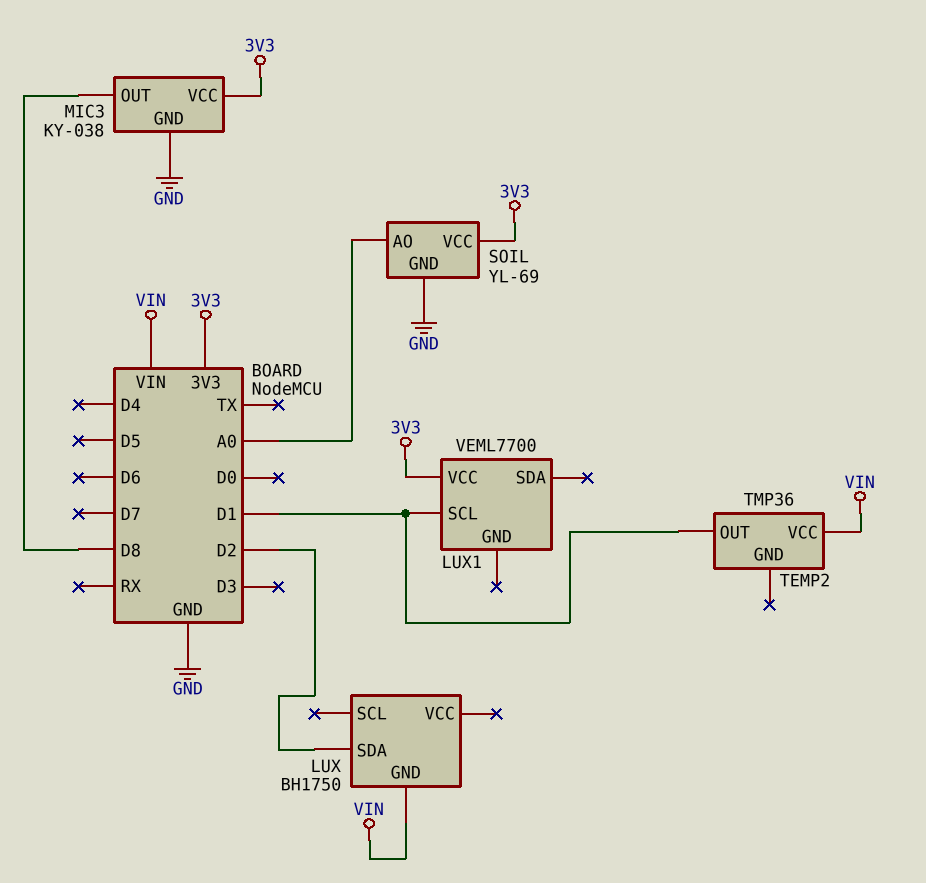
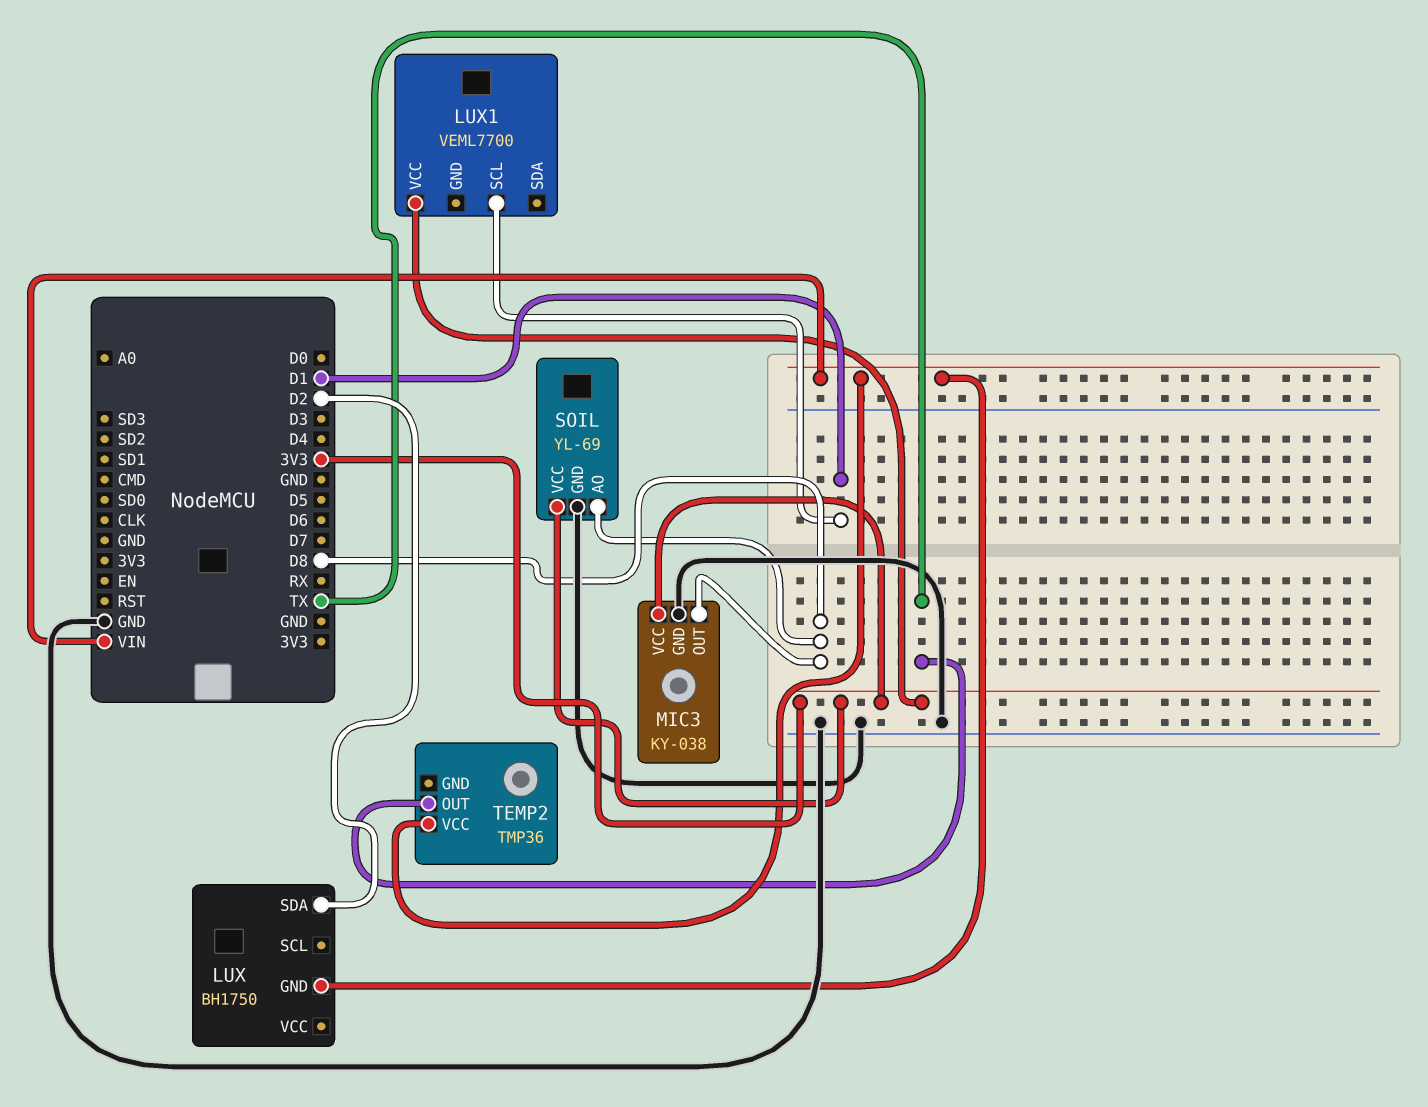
SOIL pin AO: A0 -> D8
TEMP2 pin OUT: D1 -> TX

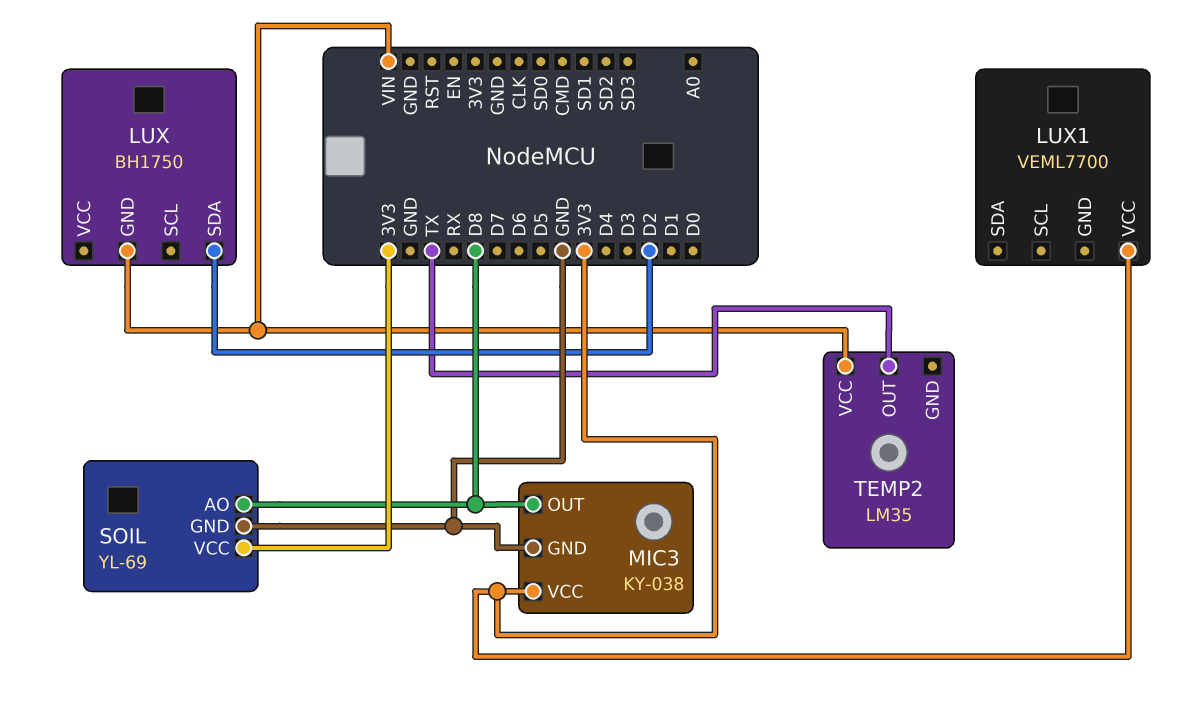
LUX1 pin SCL: D1 -> none
TEMP2: TMP36 -> LM35

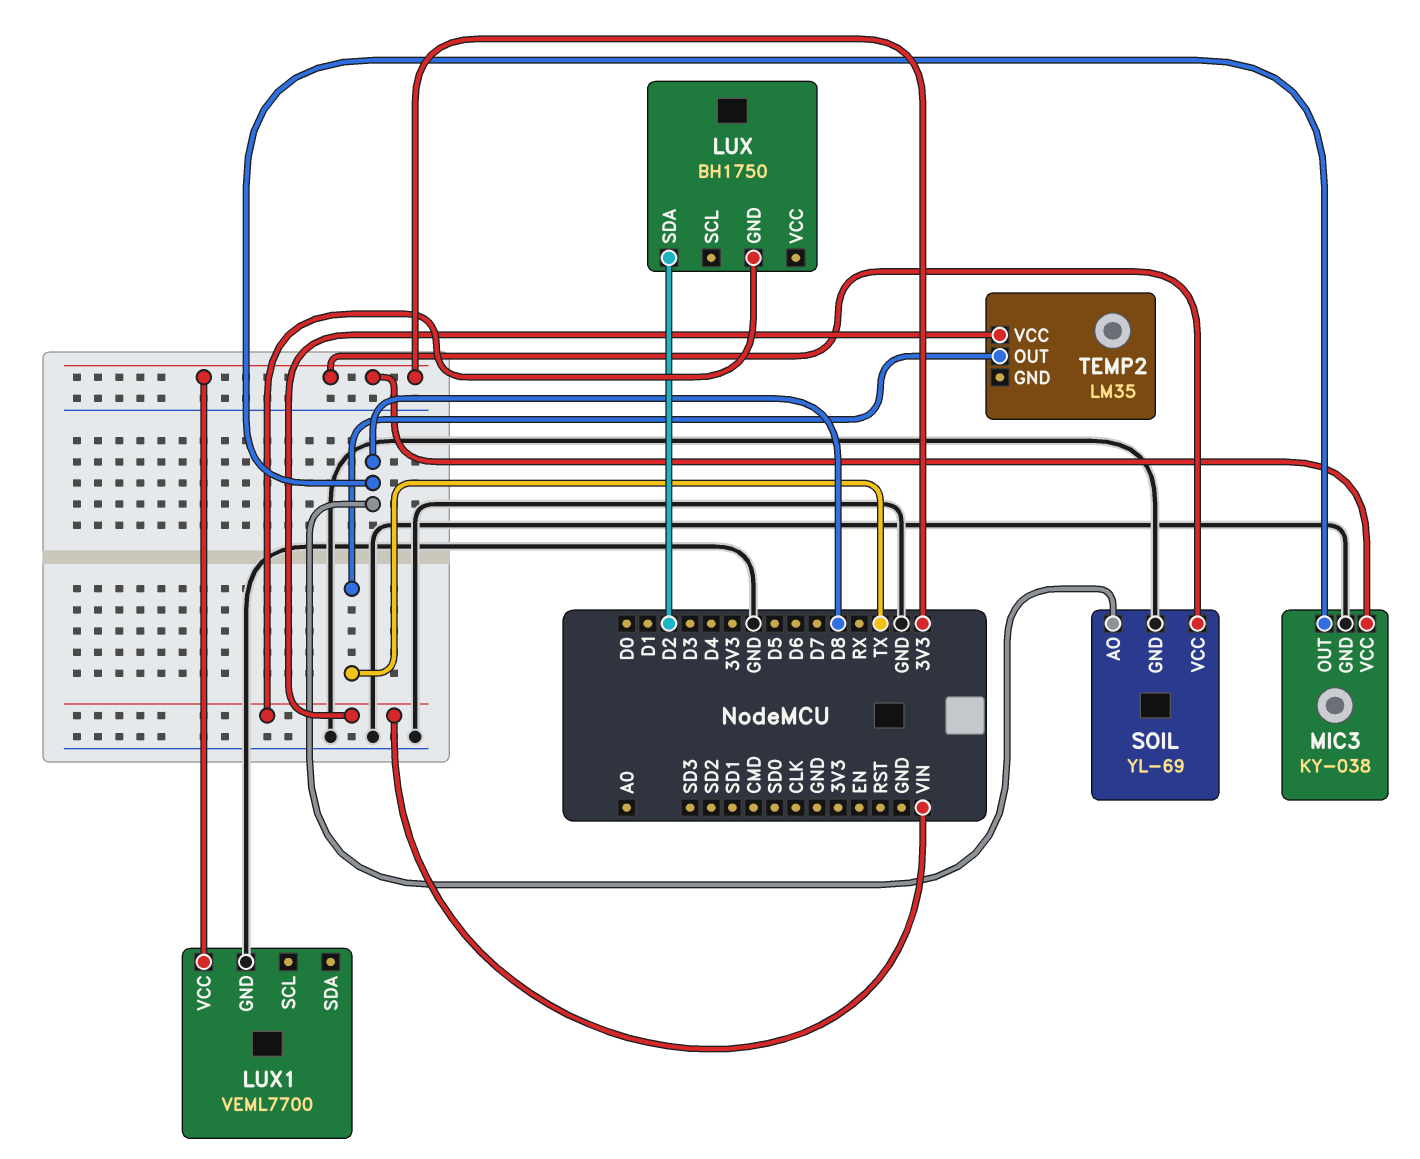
LUX1 pin GND: none -> GND

